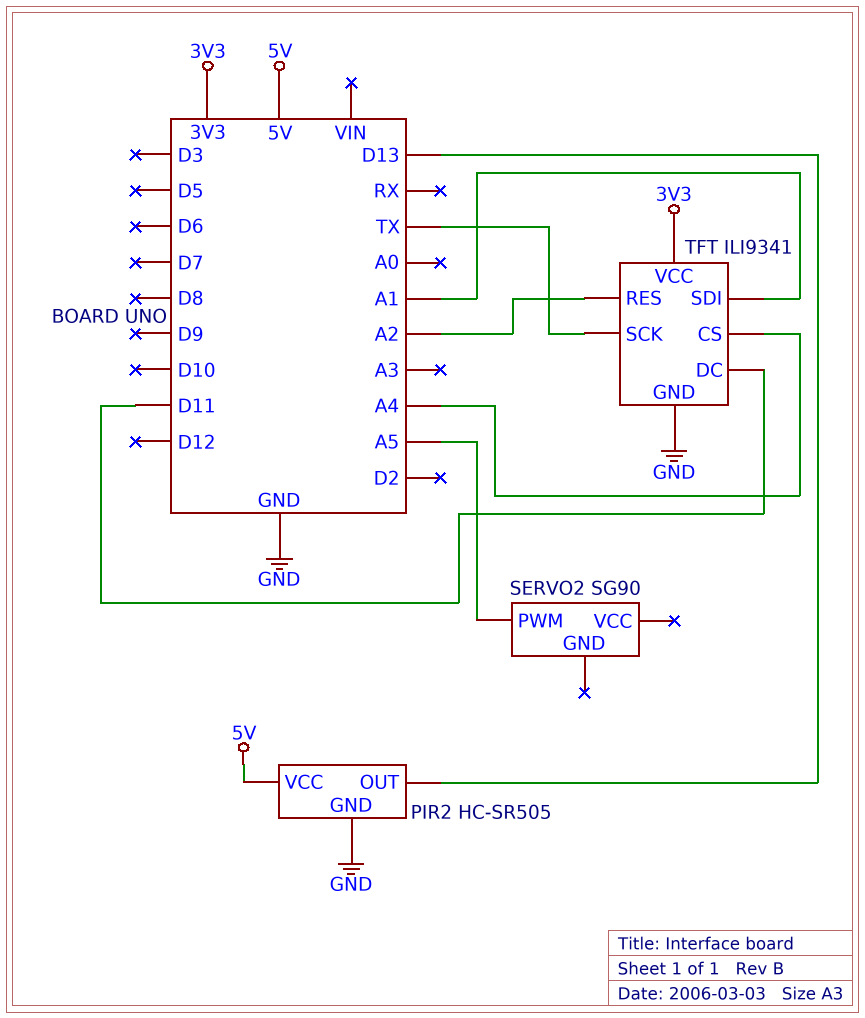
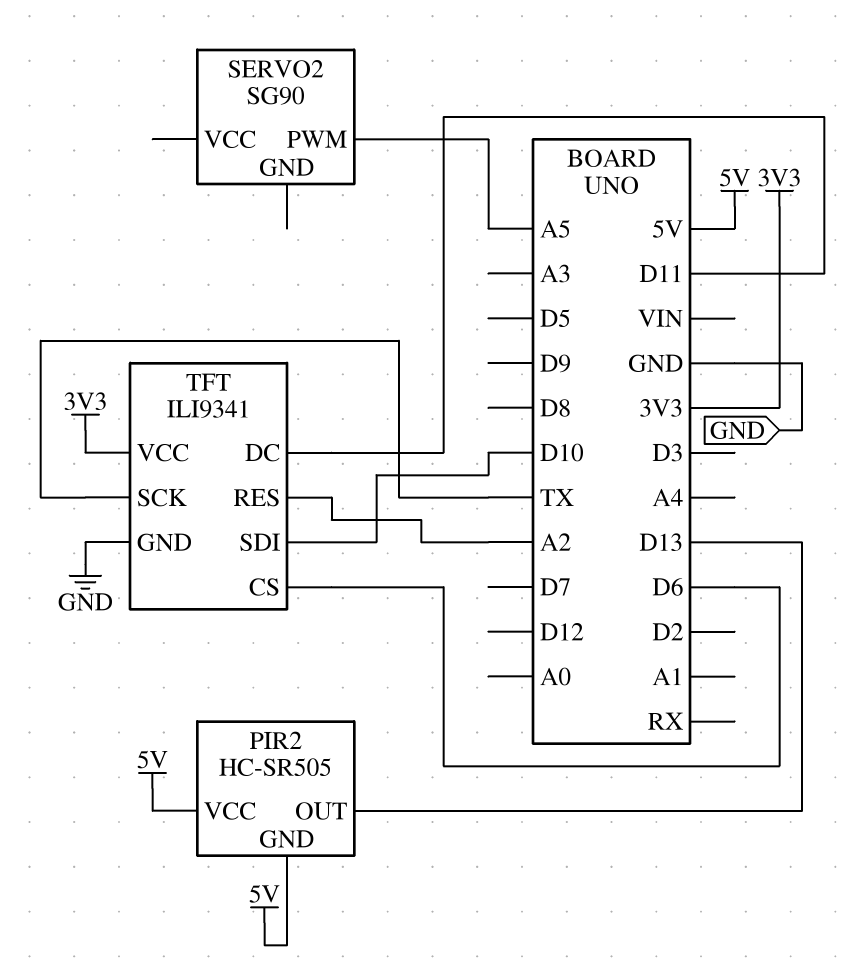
PIR2 pin GND: GND -> 5V
TFT pin CS: A4 -> D6
TFT pin SDI: A1 -> D10

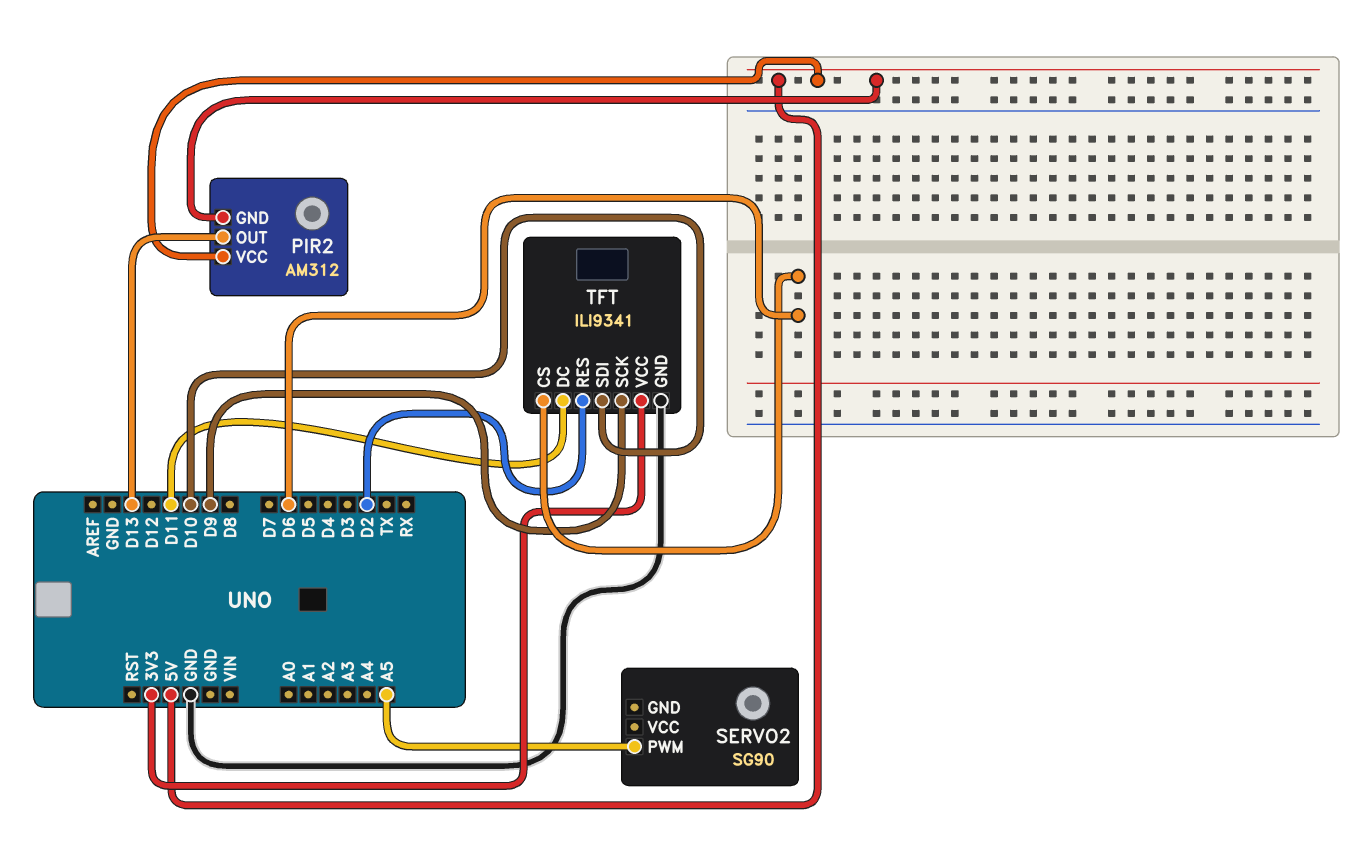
PIR2: HC-SR505 -> AM312
TFT pin RES: A2 -> D2
TFT pin SCK: TX -> D9

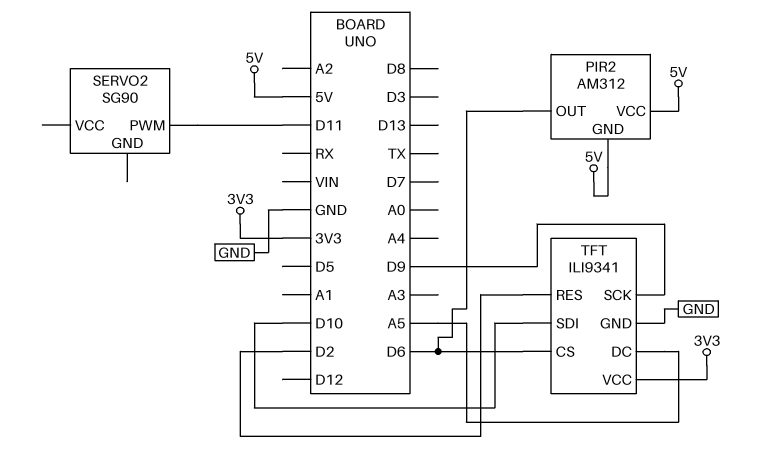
PIR2 pin OUT: D13 -> D6
SERVO2 pin PWM: A5 -> D11
TFT pin DC: D11 -> A5

